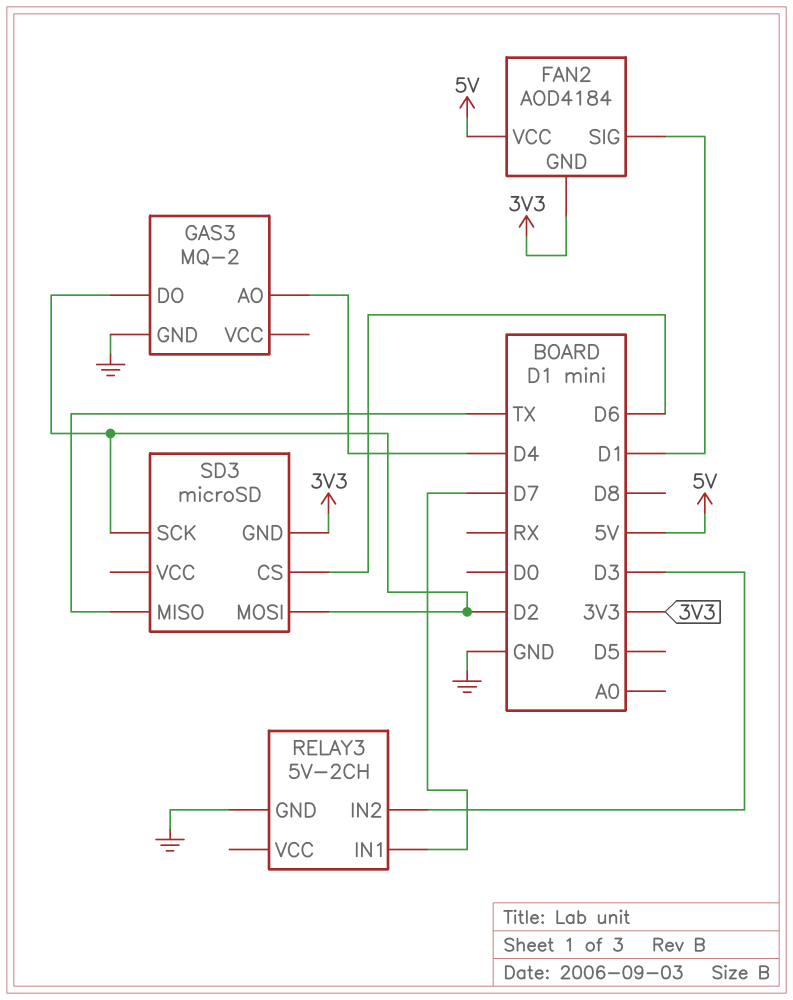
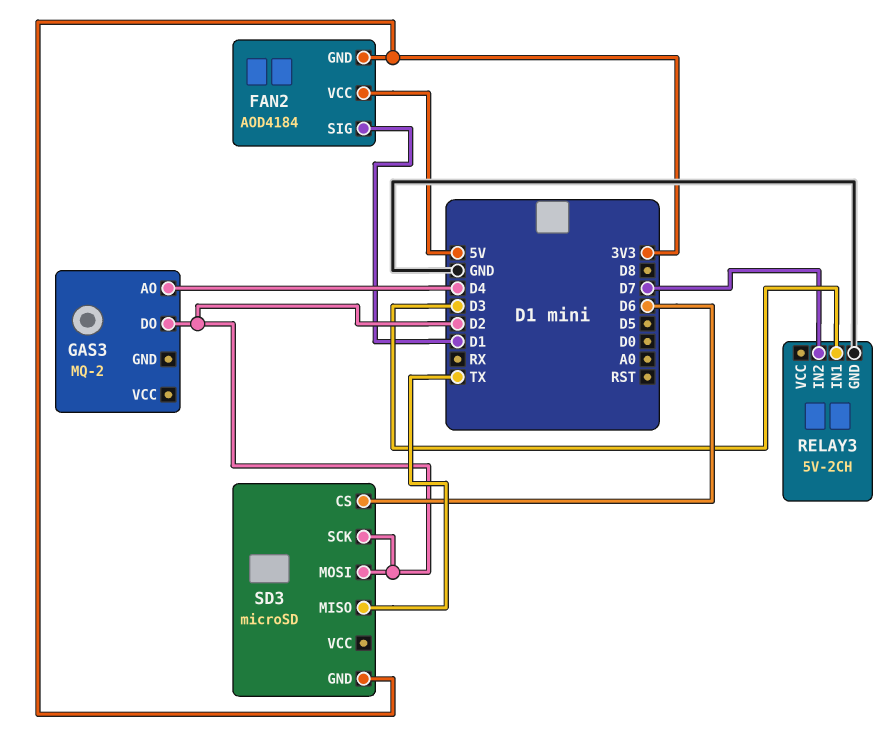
GAS3 pin GND: GND -> none
RELAY3 pin IN1: D7 -> D3
RELAY3 pin IN2: D3 -> D7

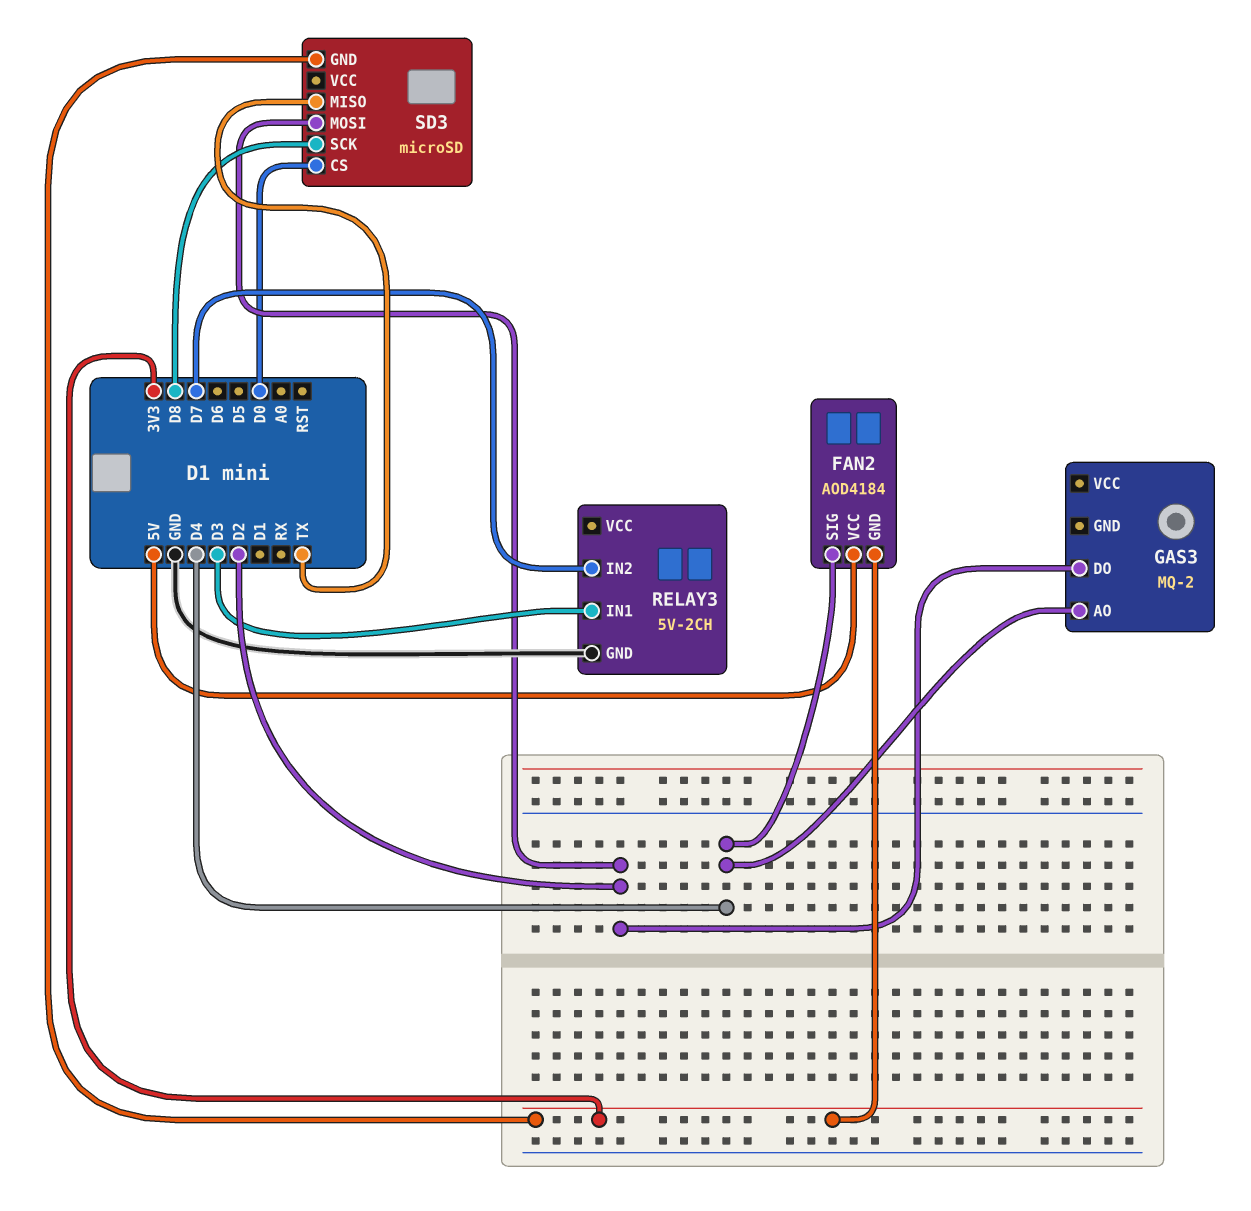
FAN2 pin SIG: D1 -> D4
SD3 pin CS: D6 -> D0
SD3 pin SCK: D2 -> D8

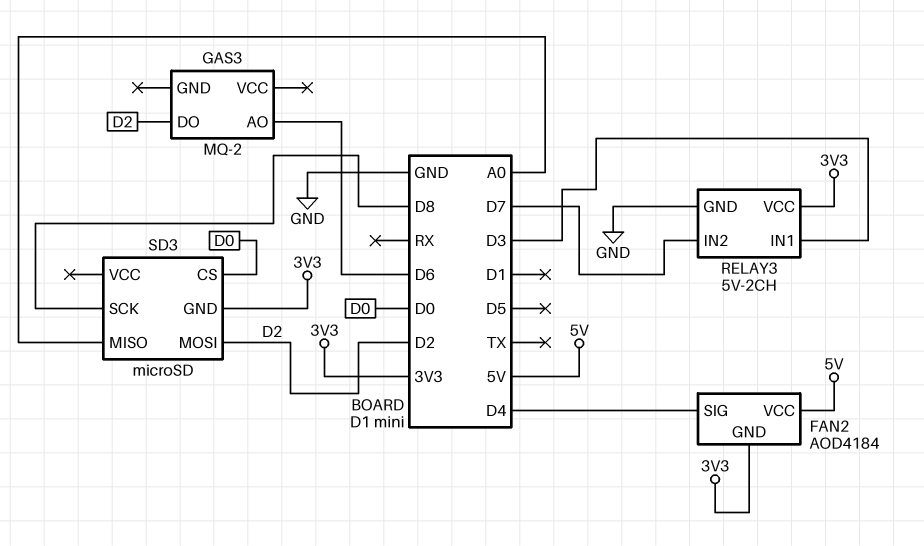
GAS3 pin AO: D4 -> D6
RELAY3 pin VCC: none -> 3V3
SD3 pin MISO: TX -> A0

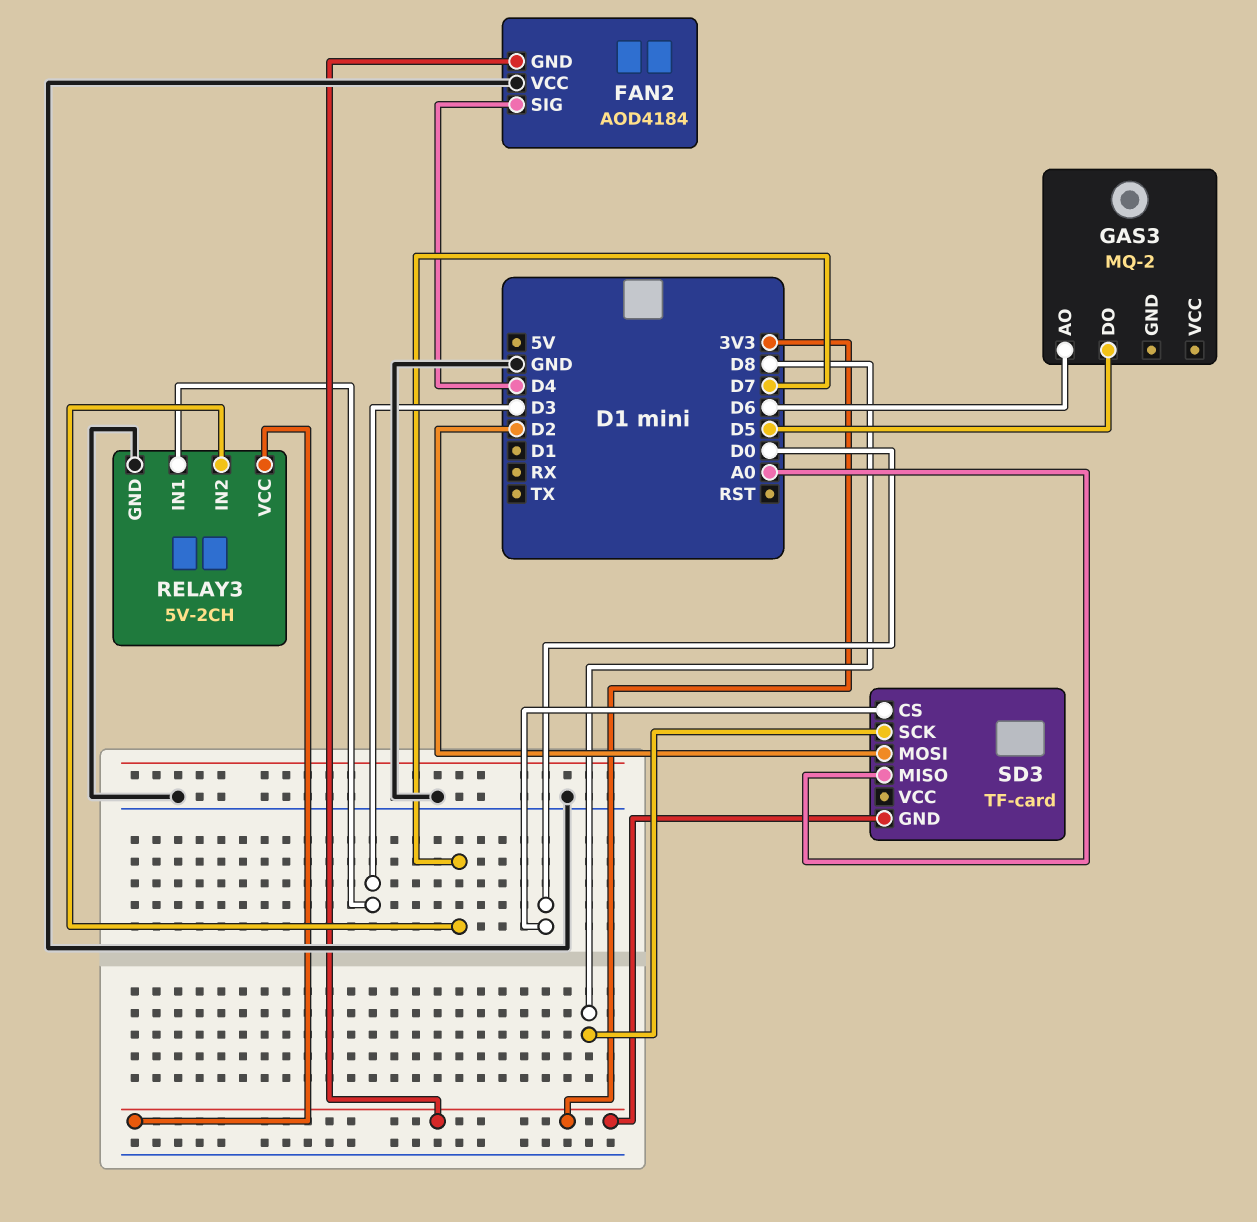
FAN2 pin VCC: 5V -> GND
GAS3 pin DO: D2 -> D5
SD3: microSD -> TF-card

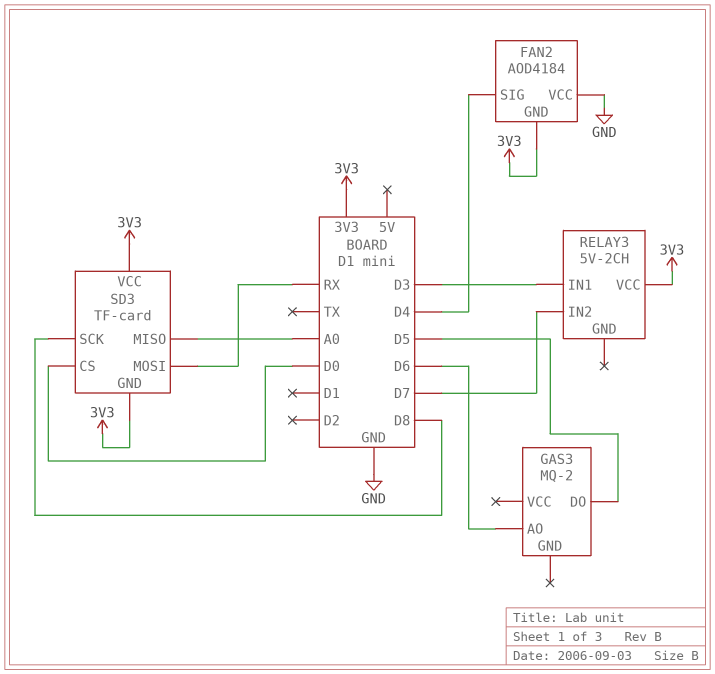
RELAY3 pin GND: GND -> none
SD3 pin MOSI: D2 -> RX
SD3 pin VCC: none -> 3V3

